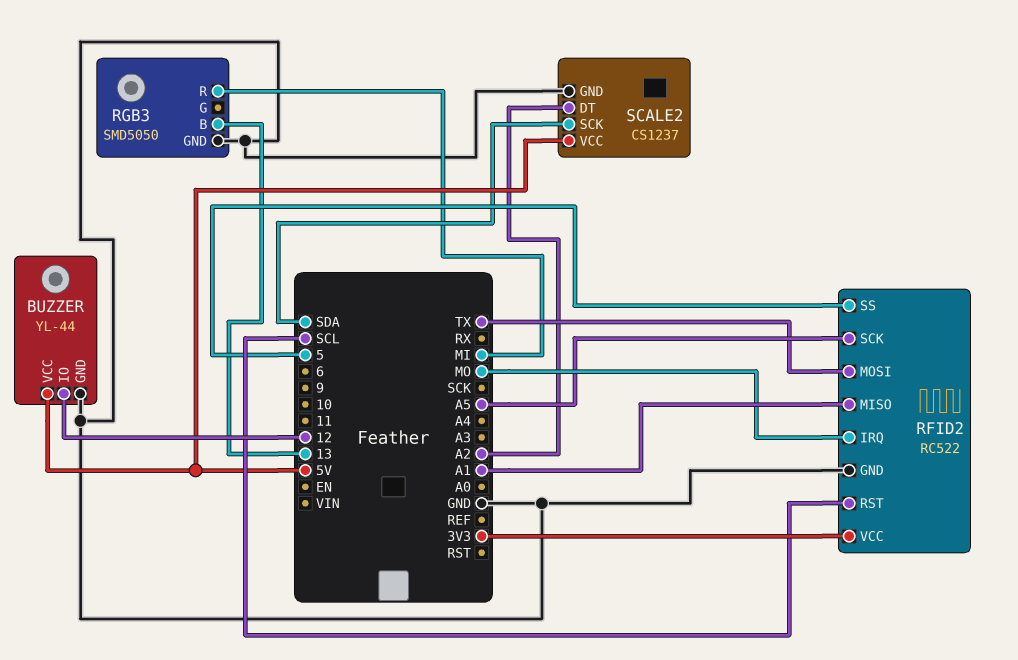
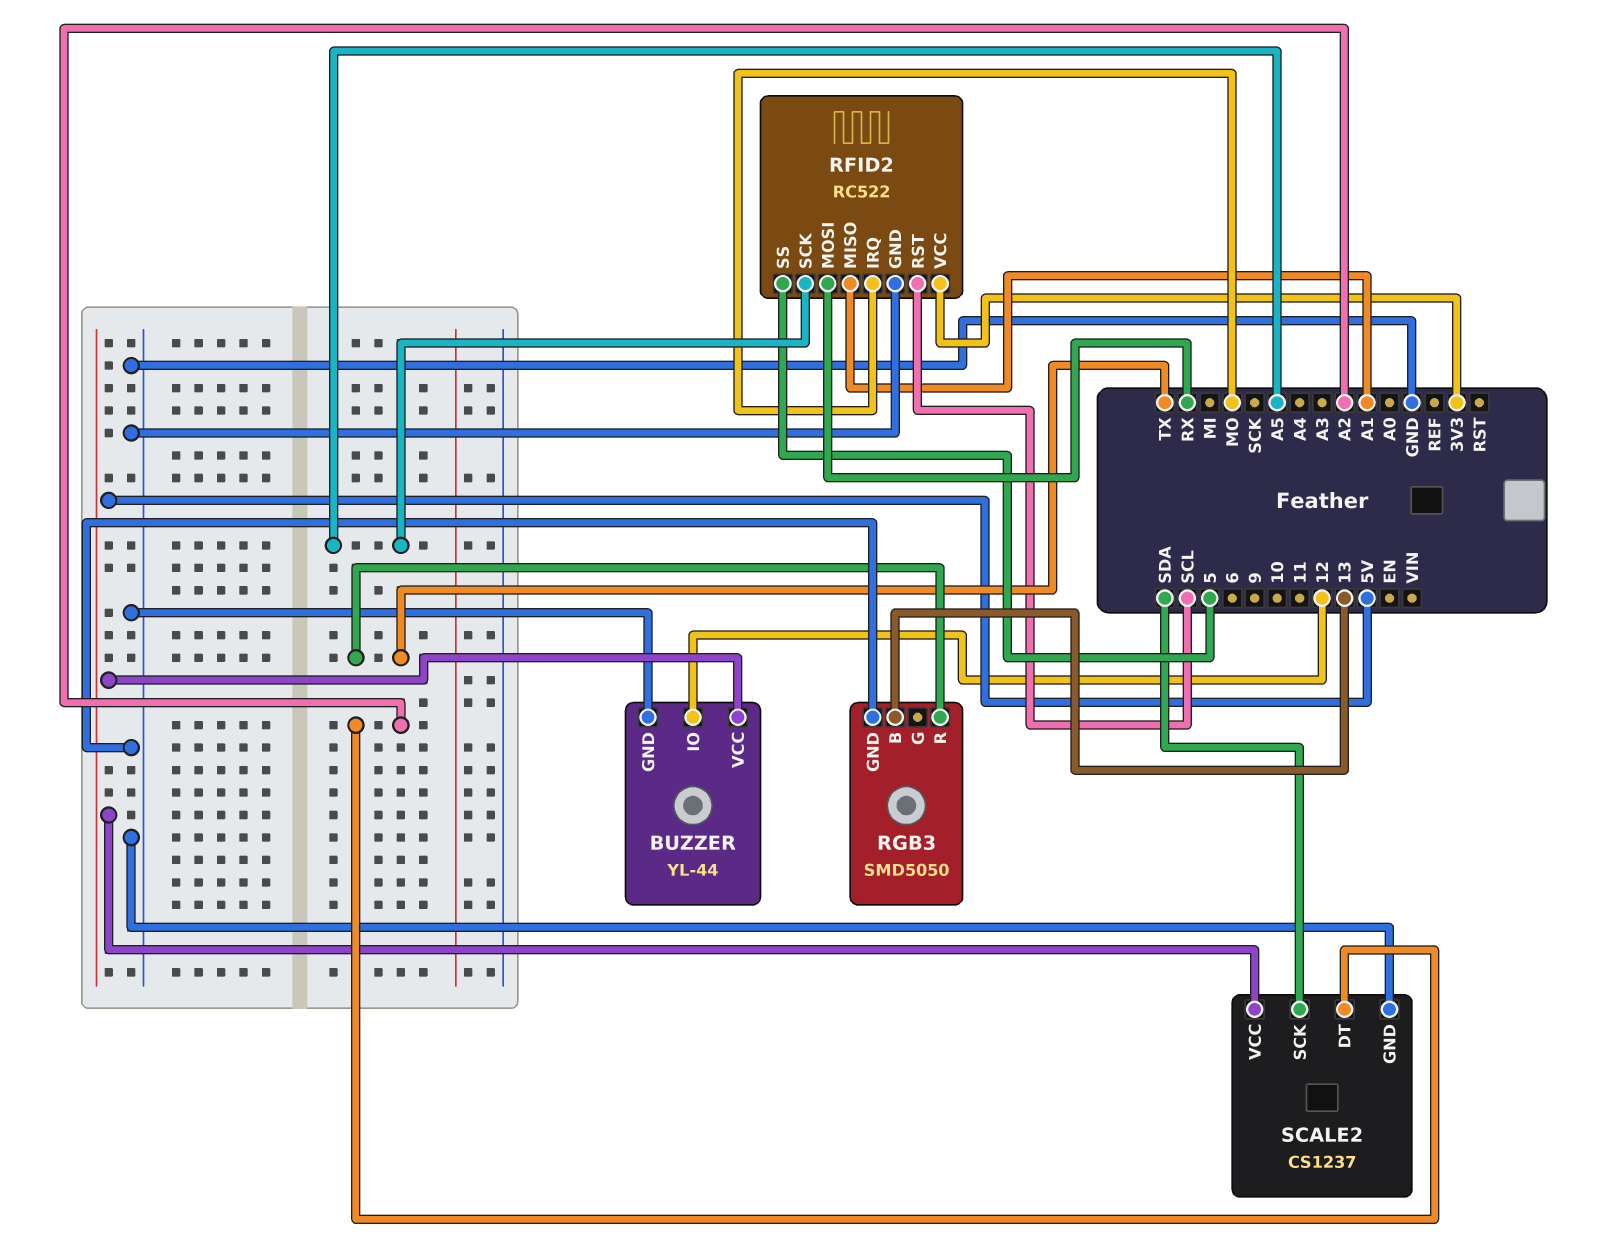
RFID2 pin MOSI: TX -> RX
RGB3 pin R: MI -> TX

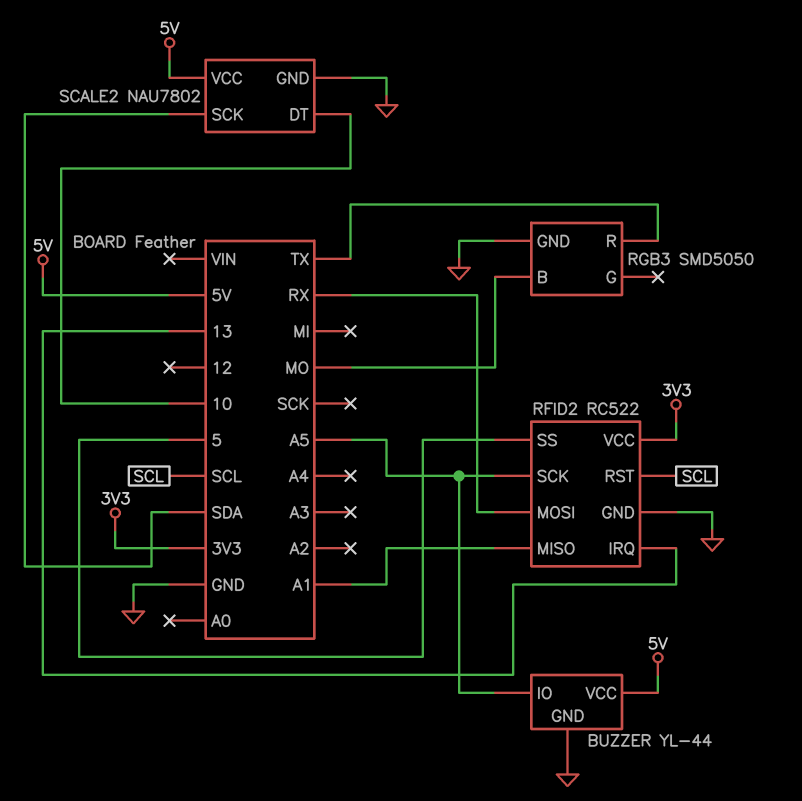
BUZZER pin IO: 12 -> A5
RFID2 pin IRQ: MO -> 13
RGB3 pin B: 13 -> MO
SCALE2: CS1237 -> NAU7802
SCALE2 pin DT: A2 -> 10

